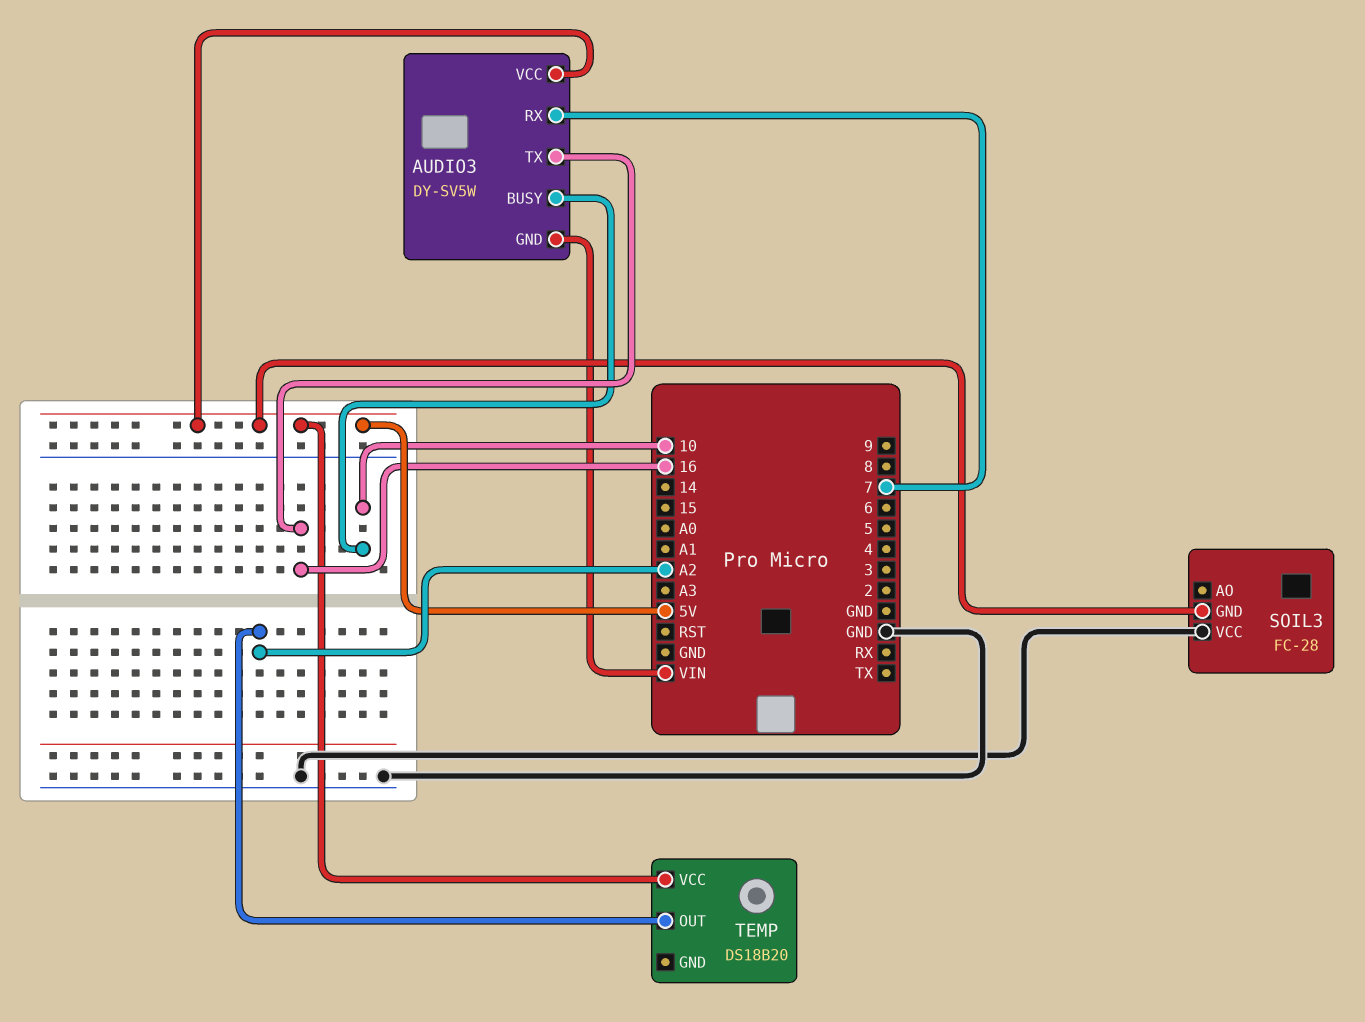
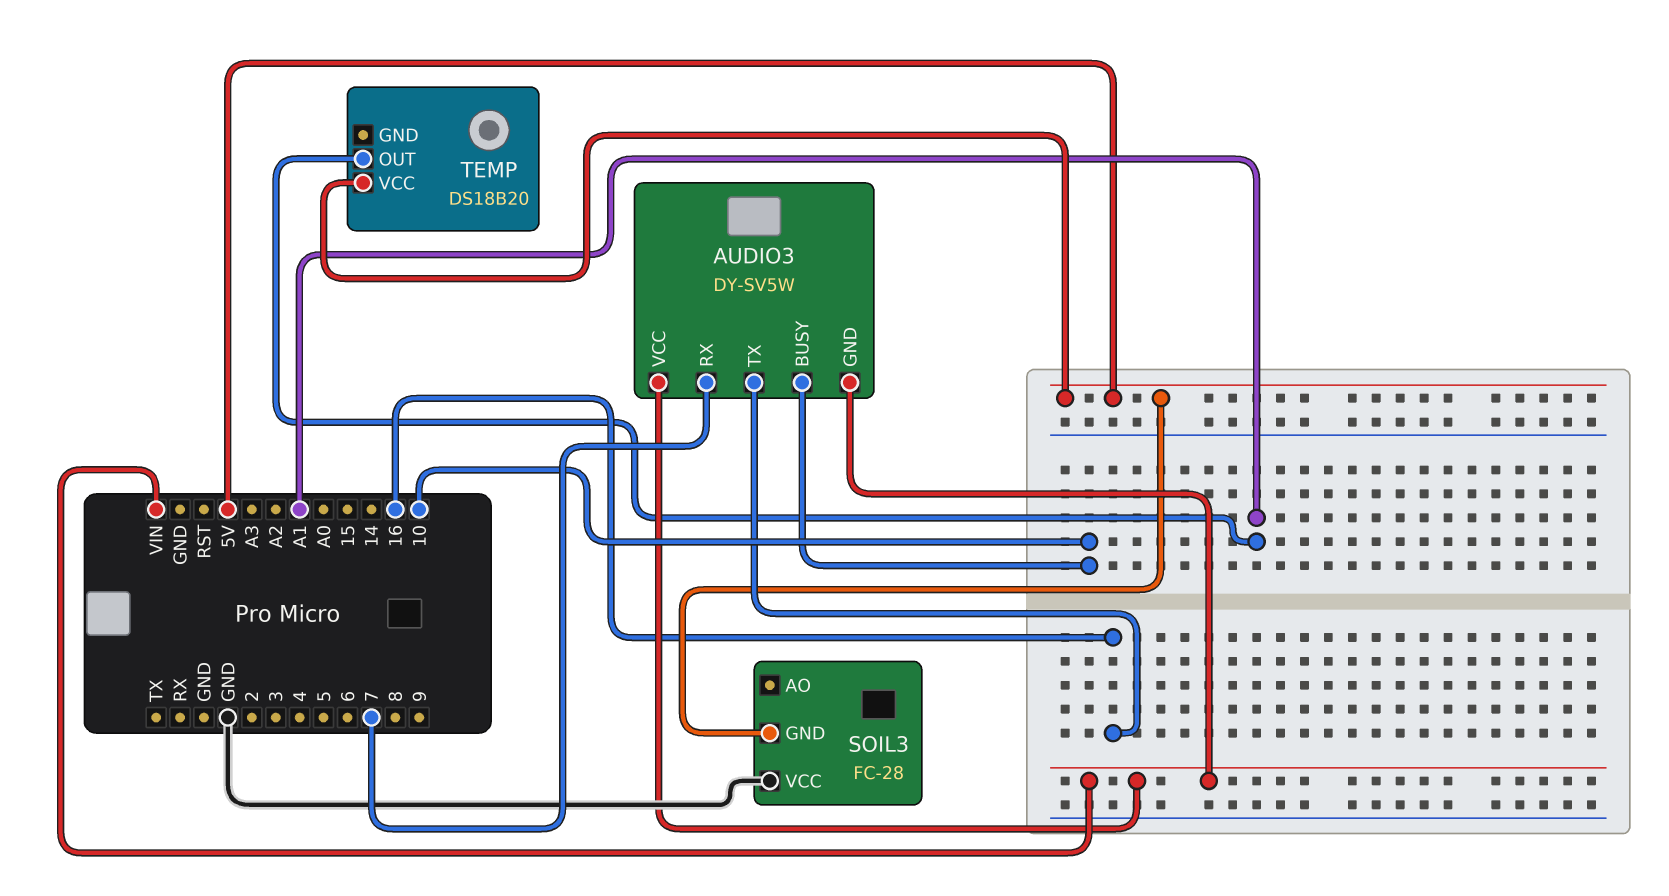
AUDIO3 pin VCC: 5V -> VIN
TEMP pin OUT: A2 -> A1

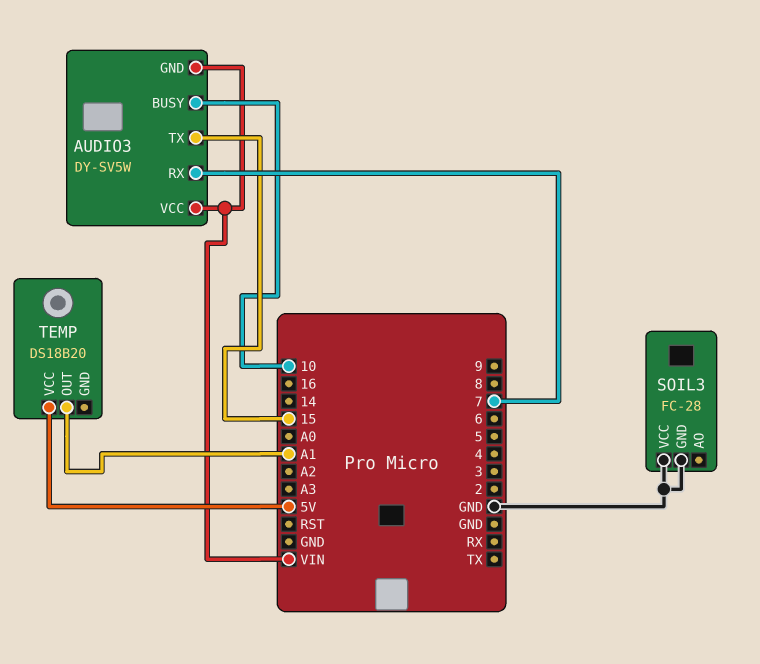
AUDIO3 pin TX: 16 -> 15
SOIL3 pin GND: 5V -> GND

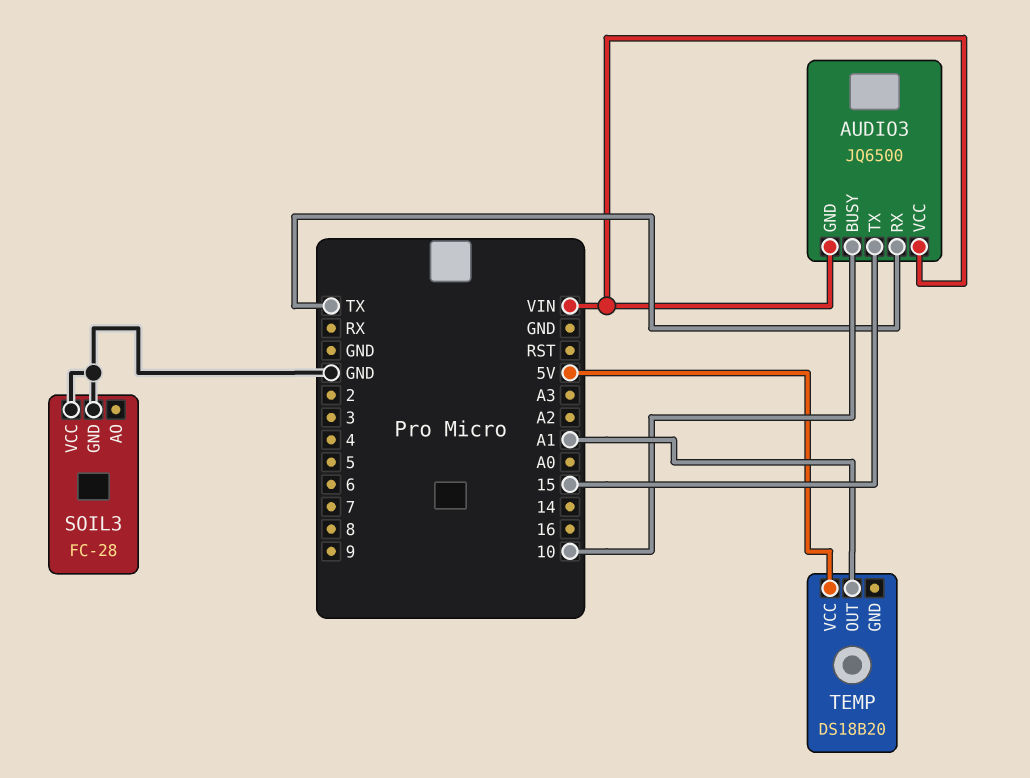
AUDIO3: DY-SV5W -> JQ6500
AUDIO3 pin RX: 7 -> TX

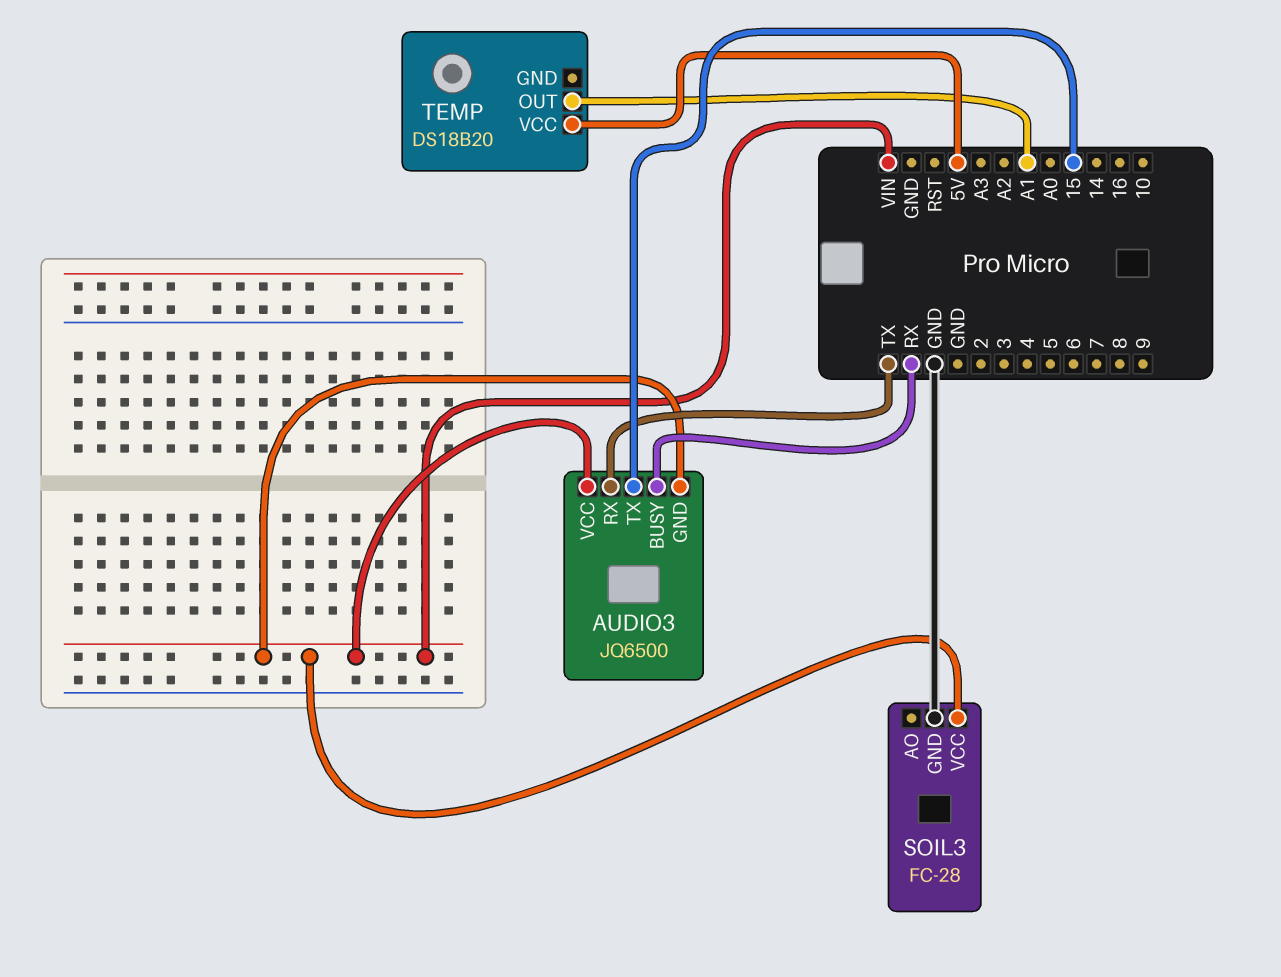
AUDIO3 pin BUSY: 10 -> RX
SOIL3 pin VCC: GND -> VIN

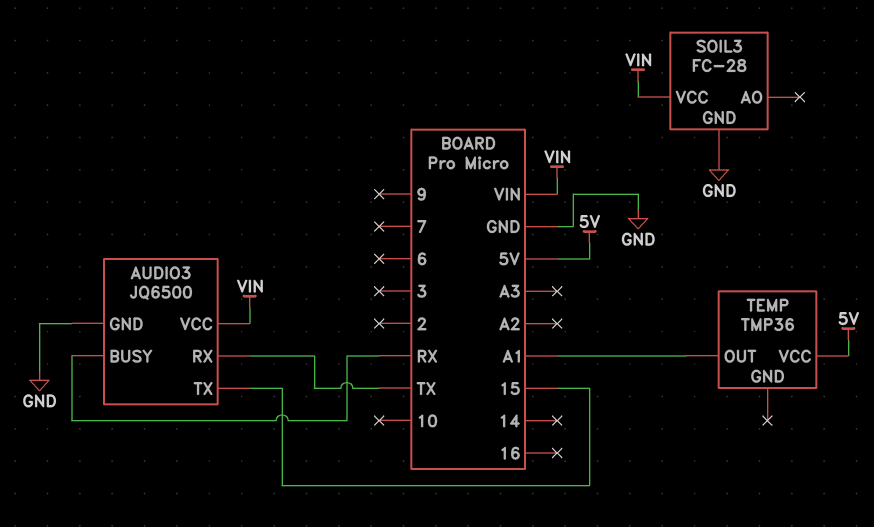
AUDIO3 pin GND: VIN -> GND
TEMP: DS18B20 -> TMP36

